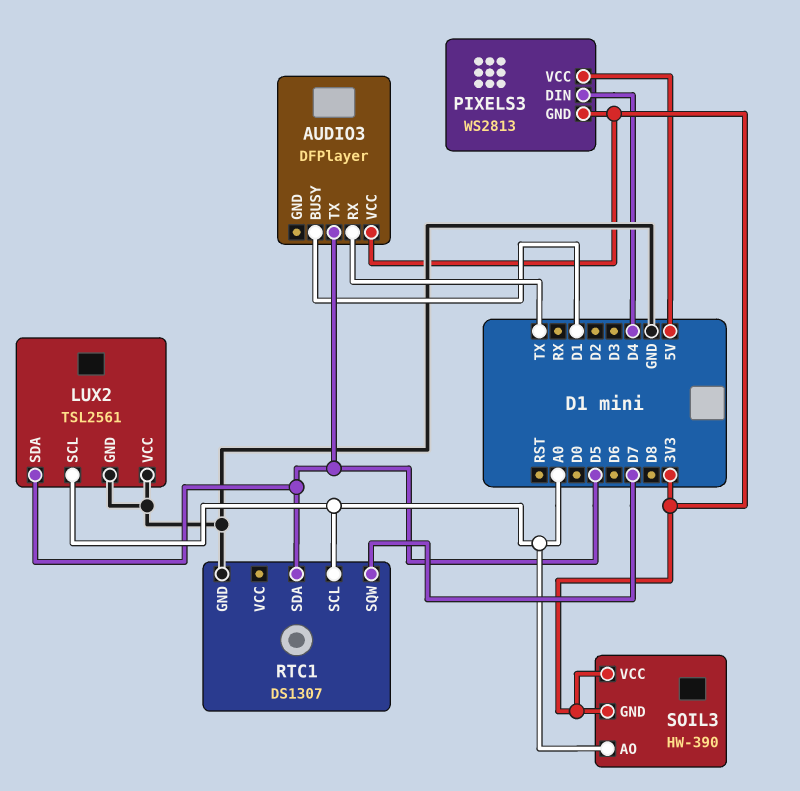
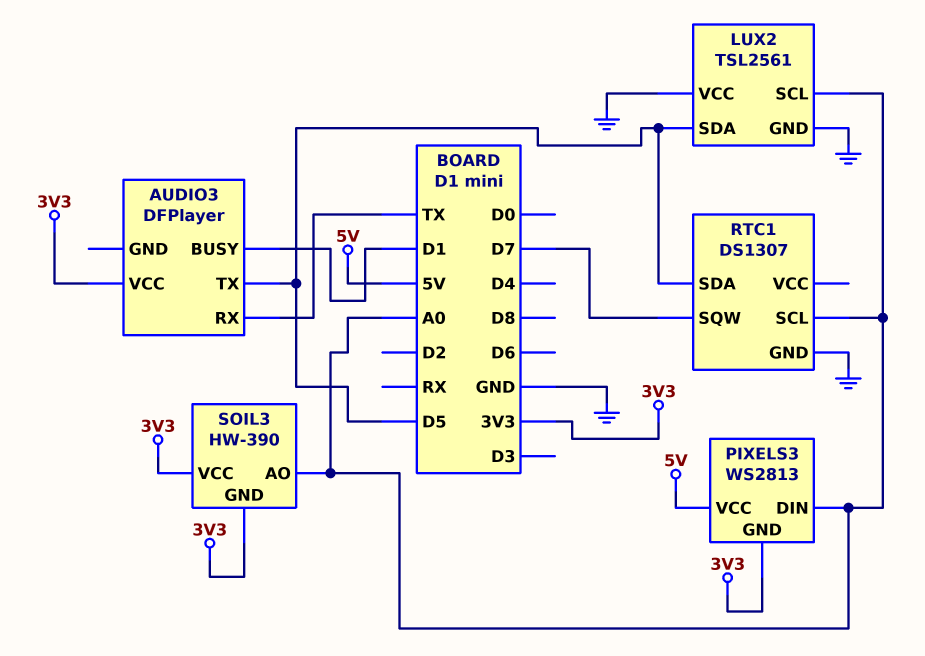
PIXELS3 pin DIN: D4 -> A0

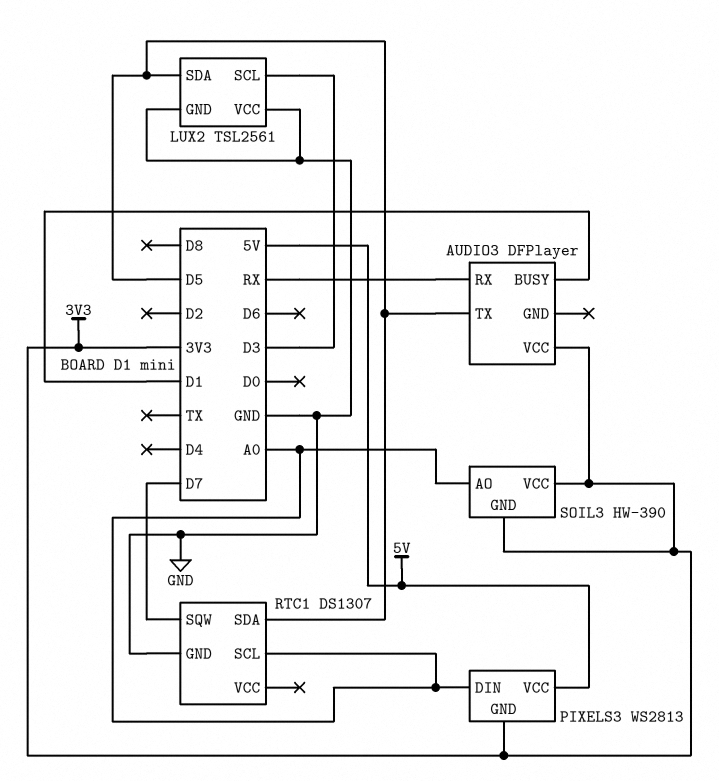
AUDIO3 pin RX: TX -> RX
LUX2 pin SCL: A0 -> D3

